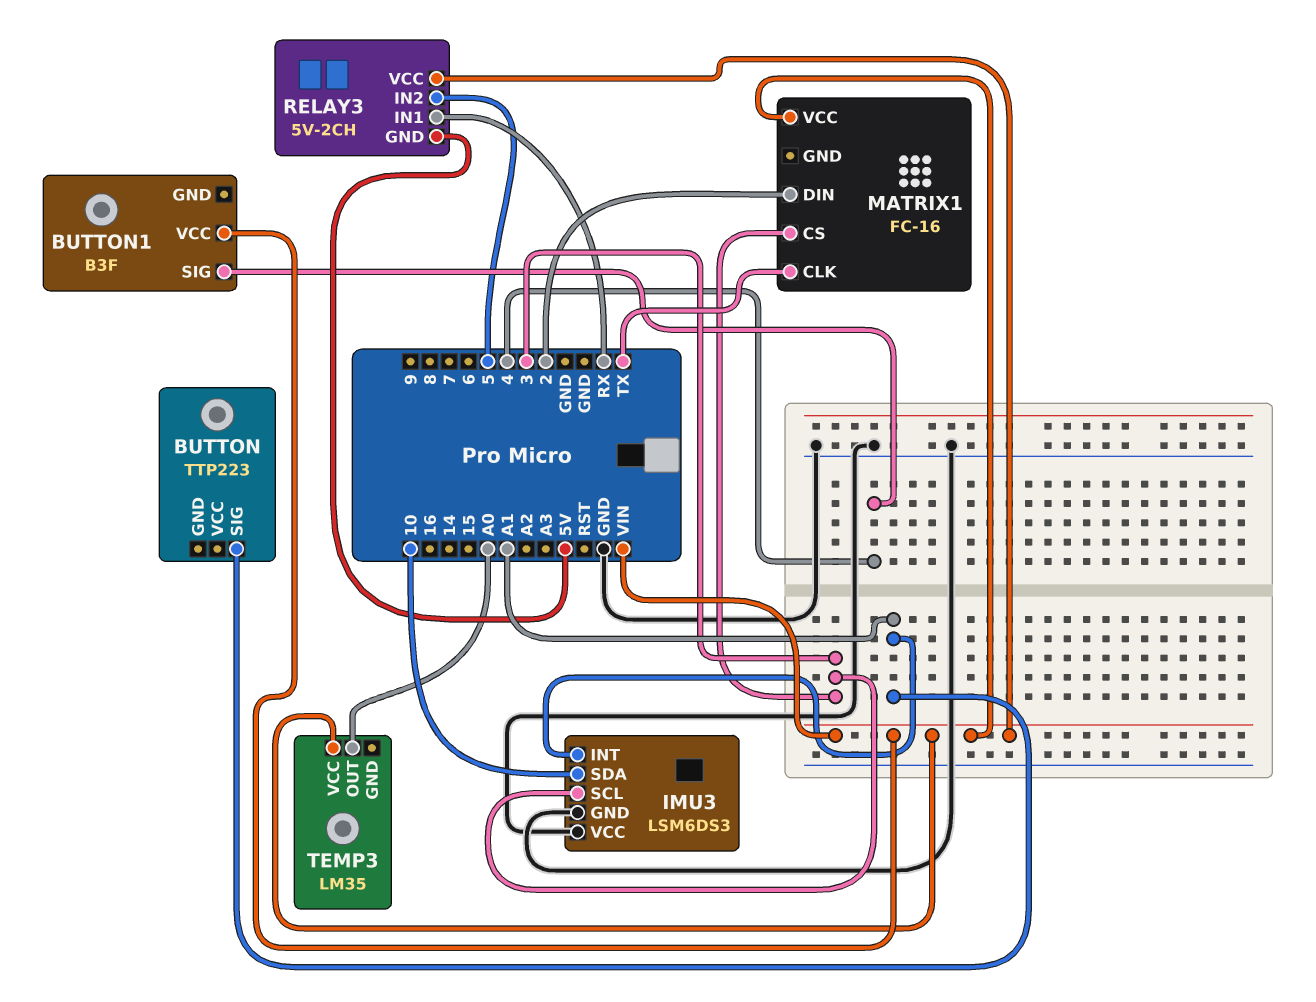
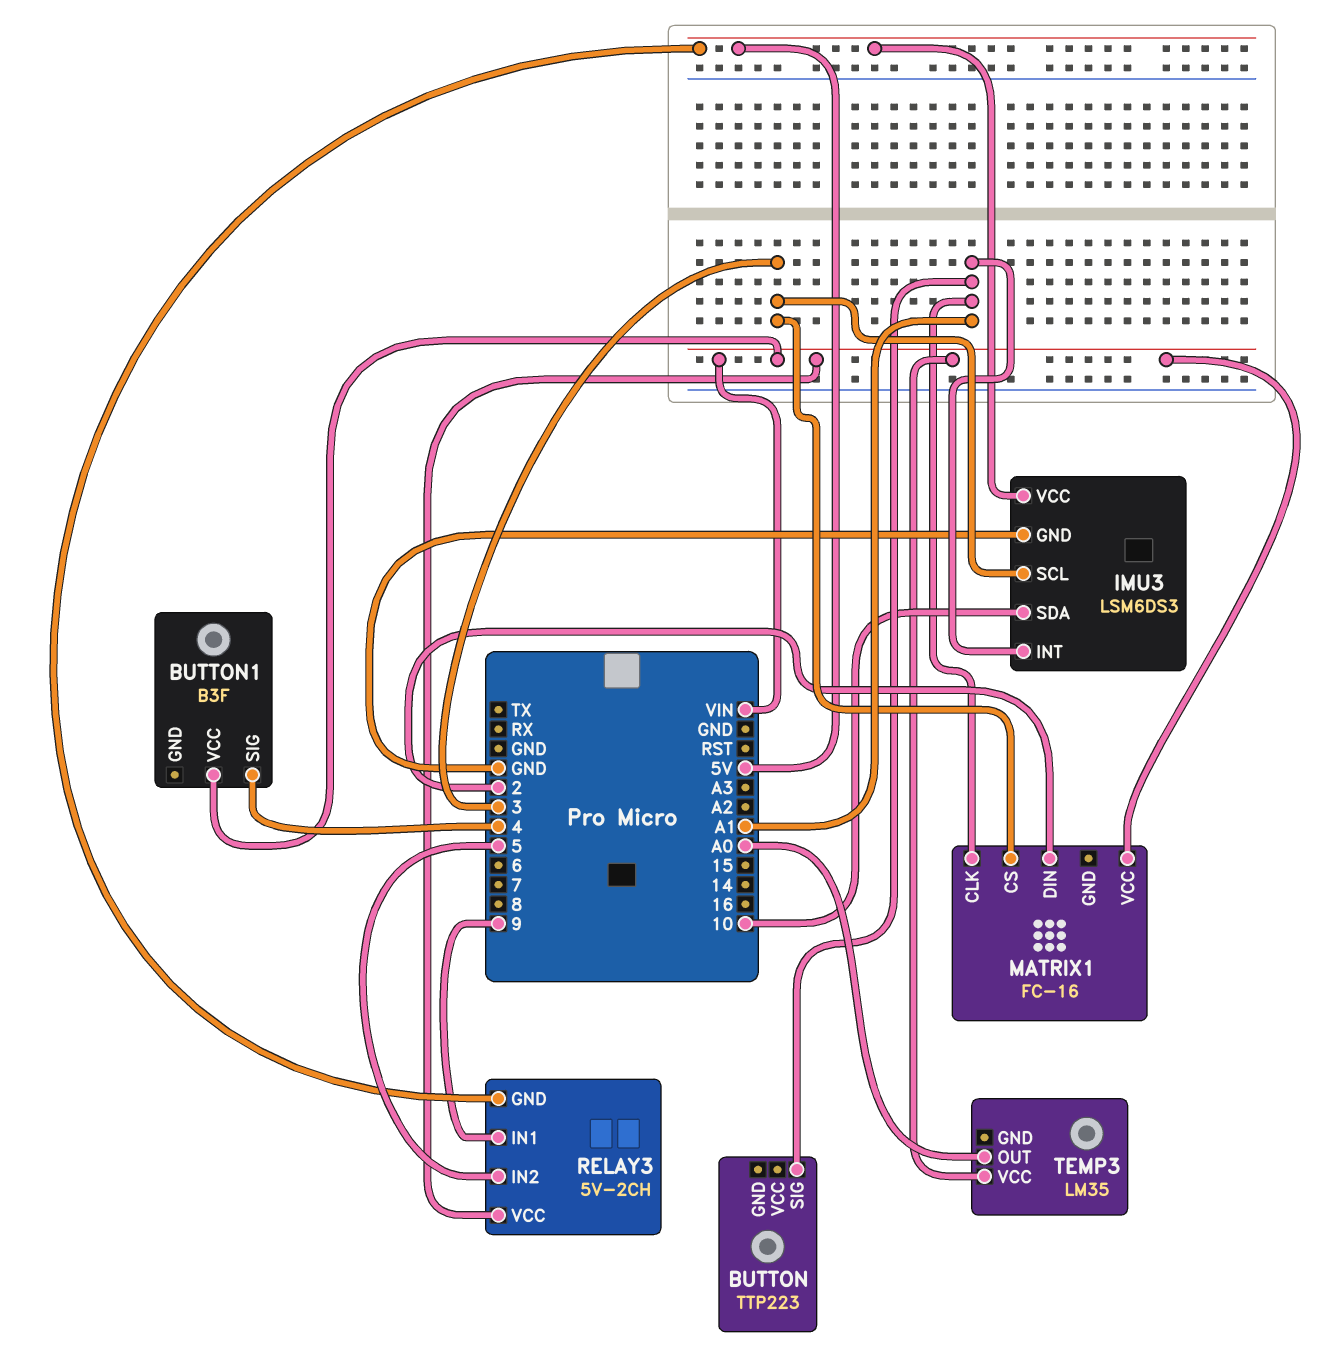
IMU3 pin VCC: GND -> 5V
MATRIX1 pin CLK: TX -> A1
RELAY3 pin IN1: RX -> 9

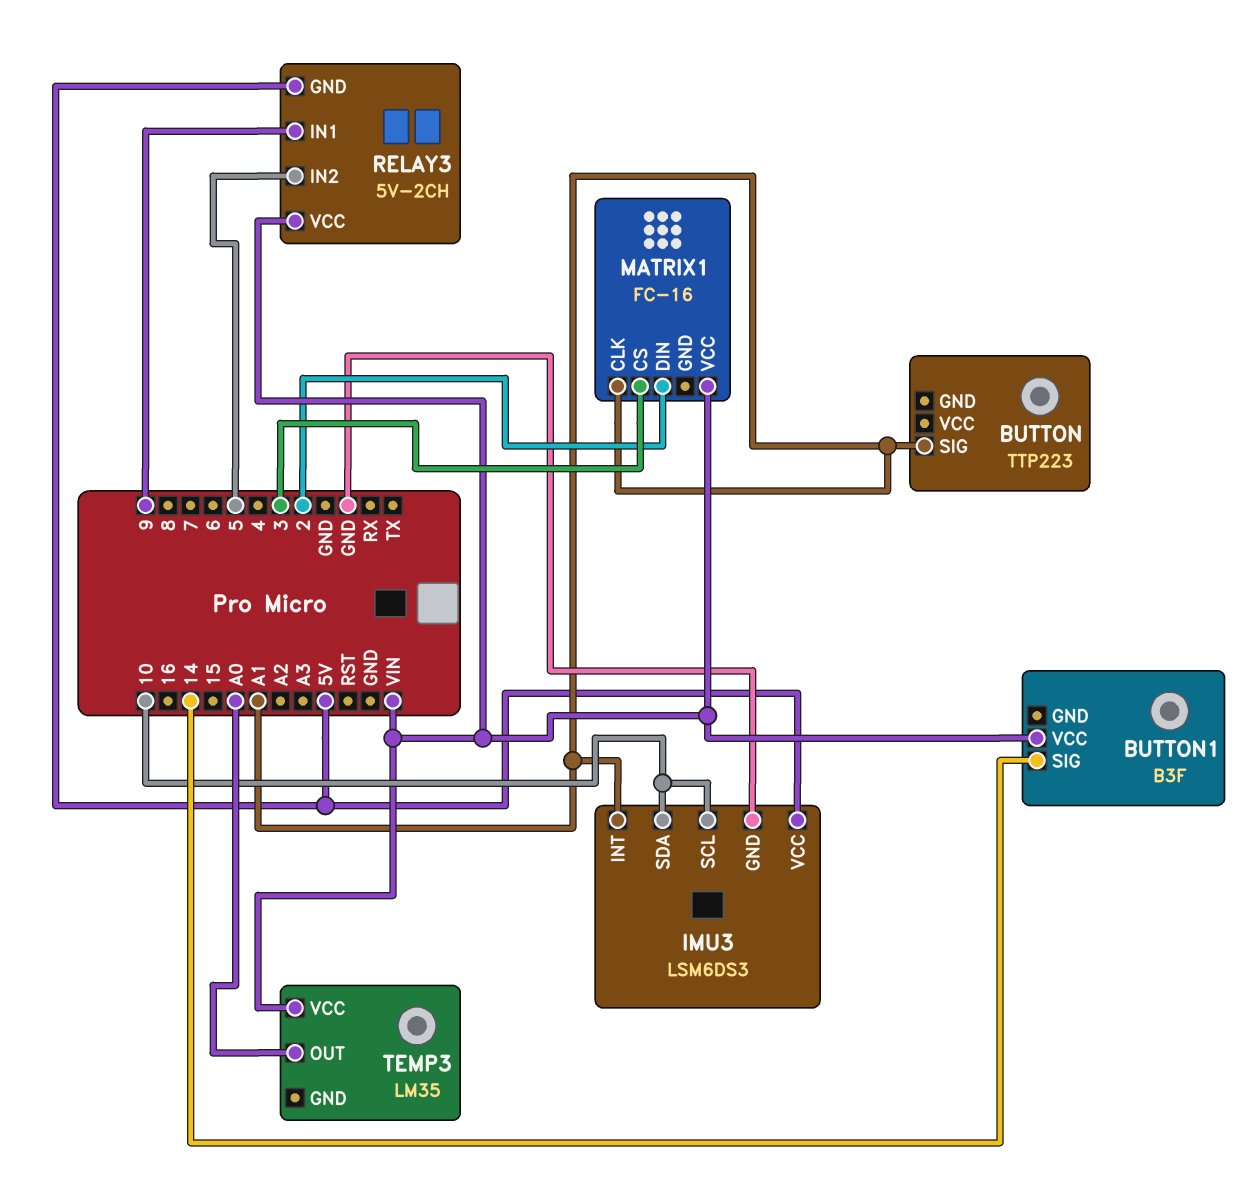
BUTTON1 pin SIG: 4 -> 14
IMU3 pin SCL: 3 -> 10

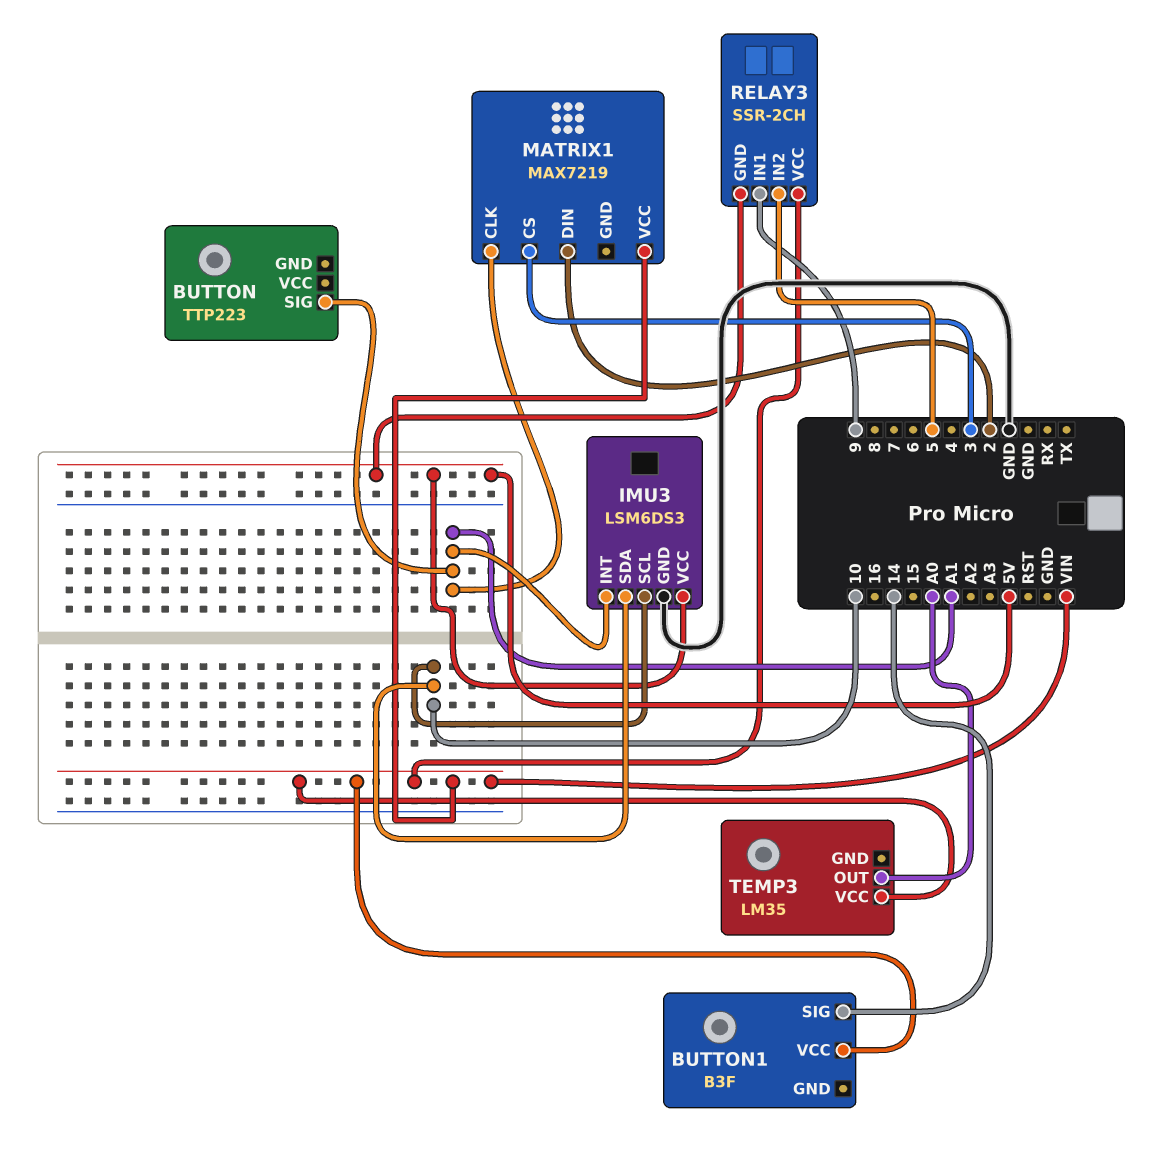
MATRIX1: FC-16 -> MAX7219
RELAY3: 5V-2CH -> SSR-2CH

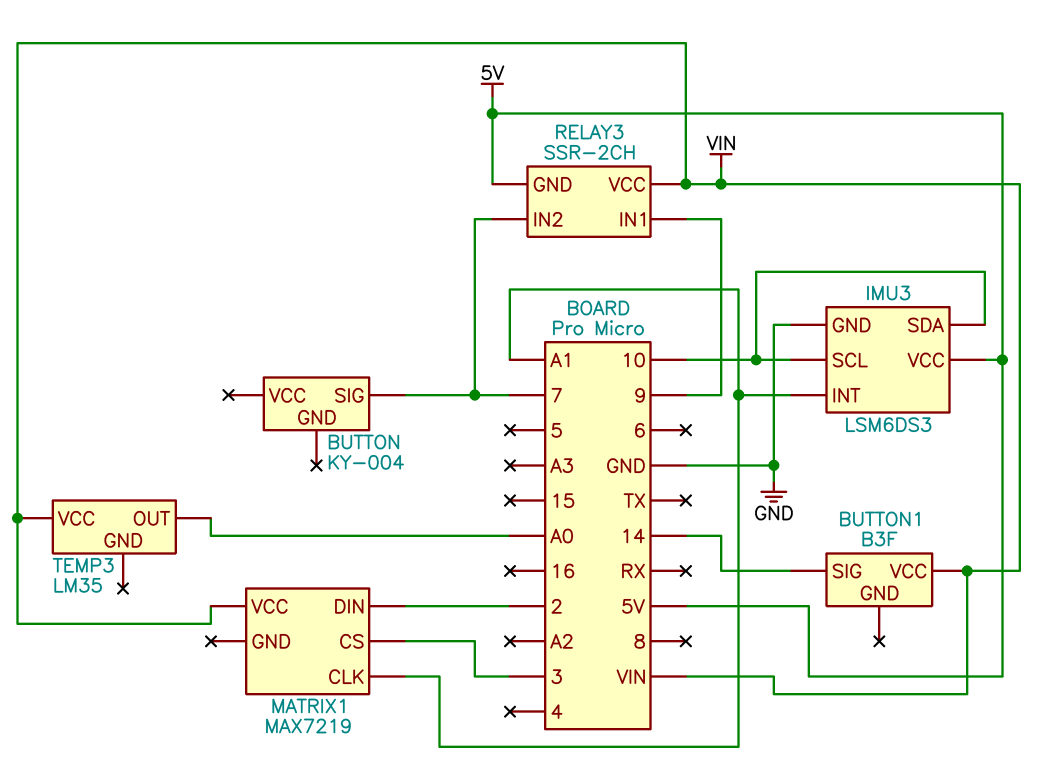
BUTTON: TTP223 -> KY-004
BUTTON pin SIG: A1 -> 7
RELAY3 pin IN2: 5 -> 7

